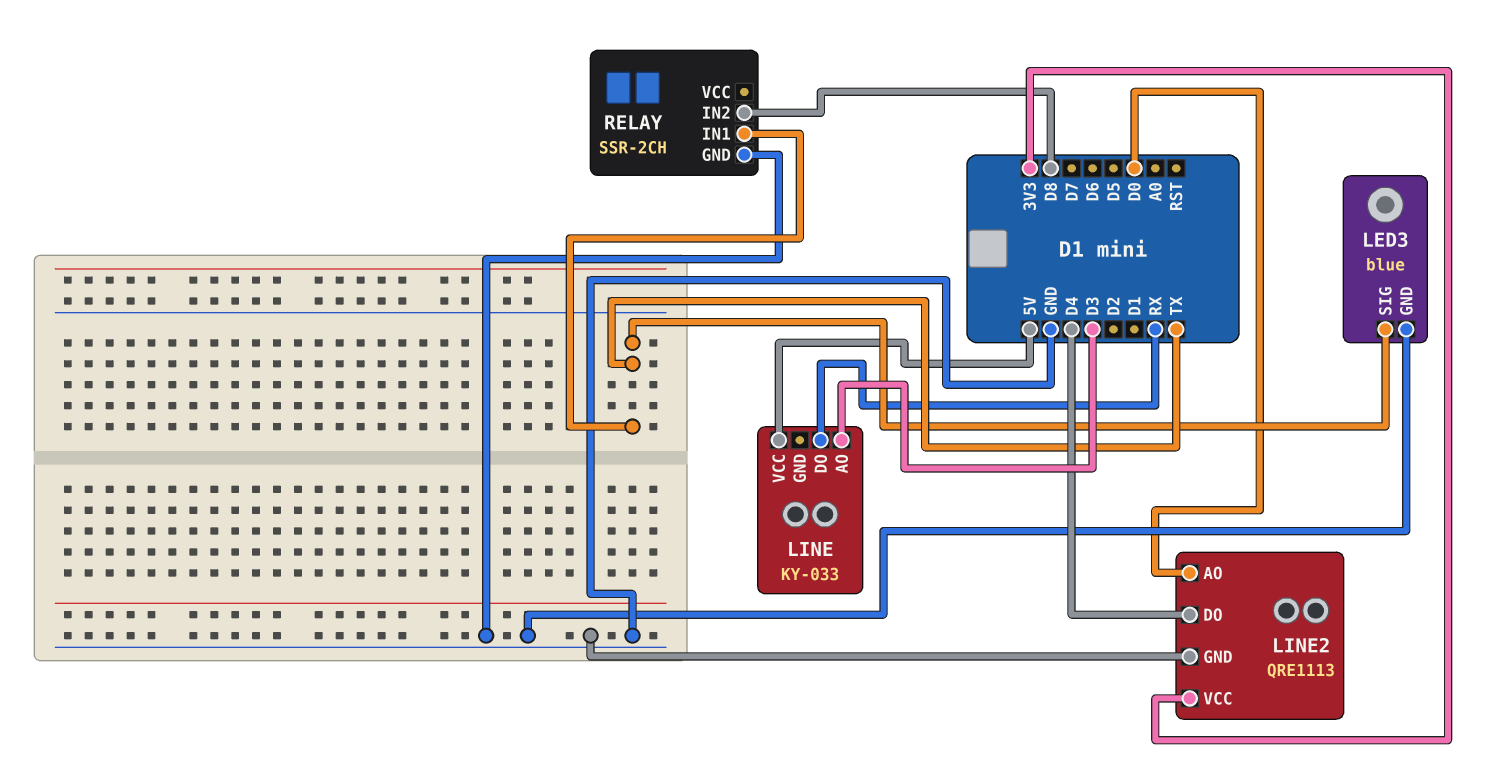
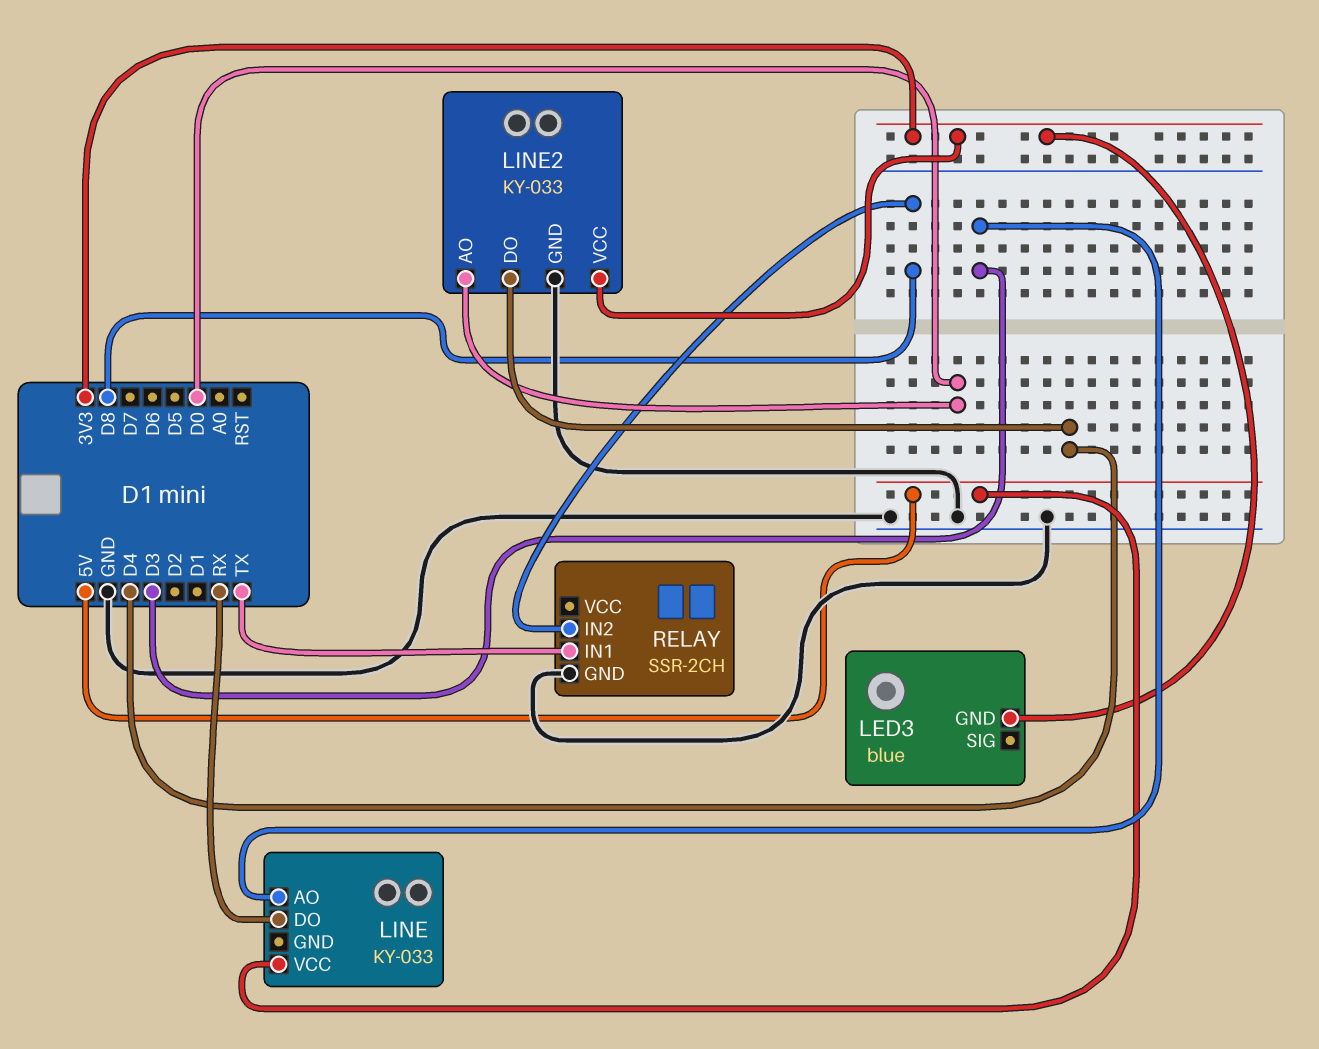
LED3 pin GND: GND -> 3V3
LED3 pin SIG: TX -> none
LINE2: QRE1113 -> KY-033

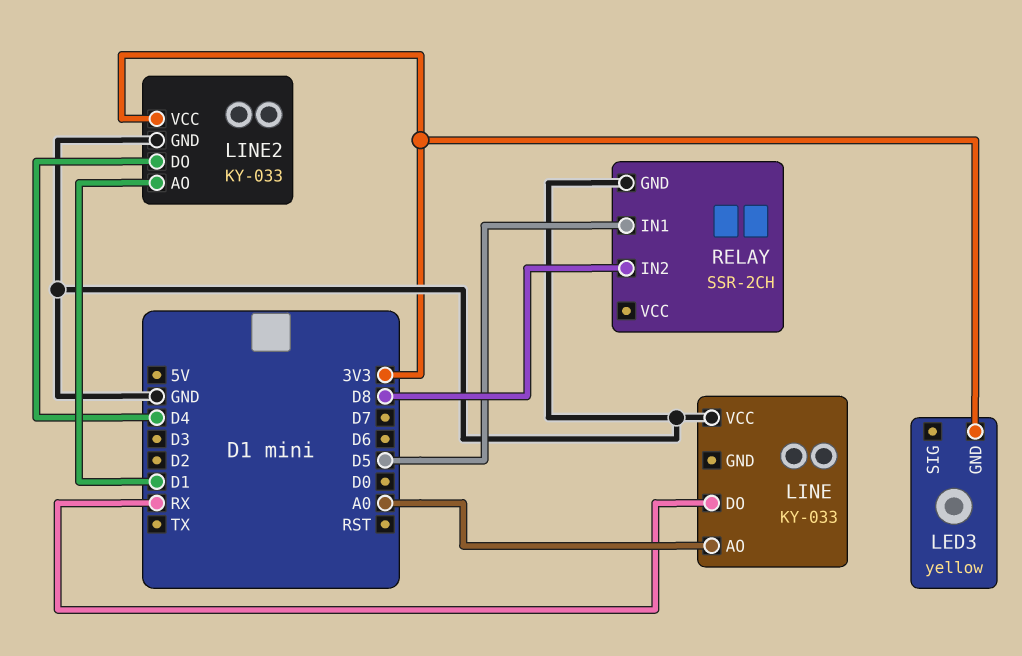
LED3: blue -> yellow
LINE pin AO: D3 -> A0
LINE pin VCC: 5V -> GND
LINE2 pin AO: D0 -> D1
RELAY pin IN1: TX -> D5

